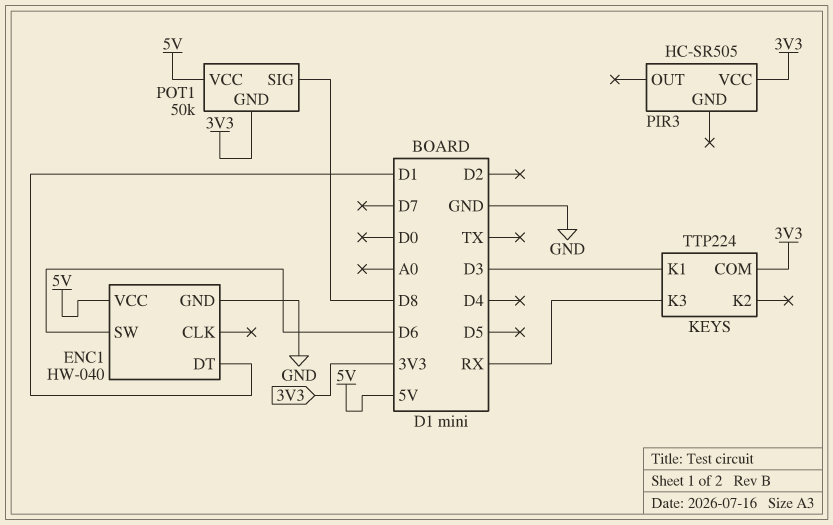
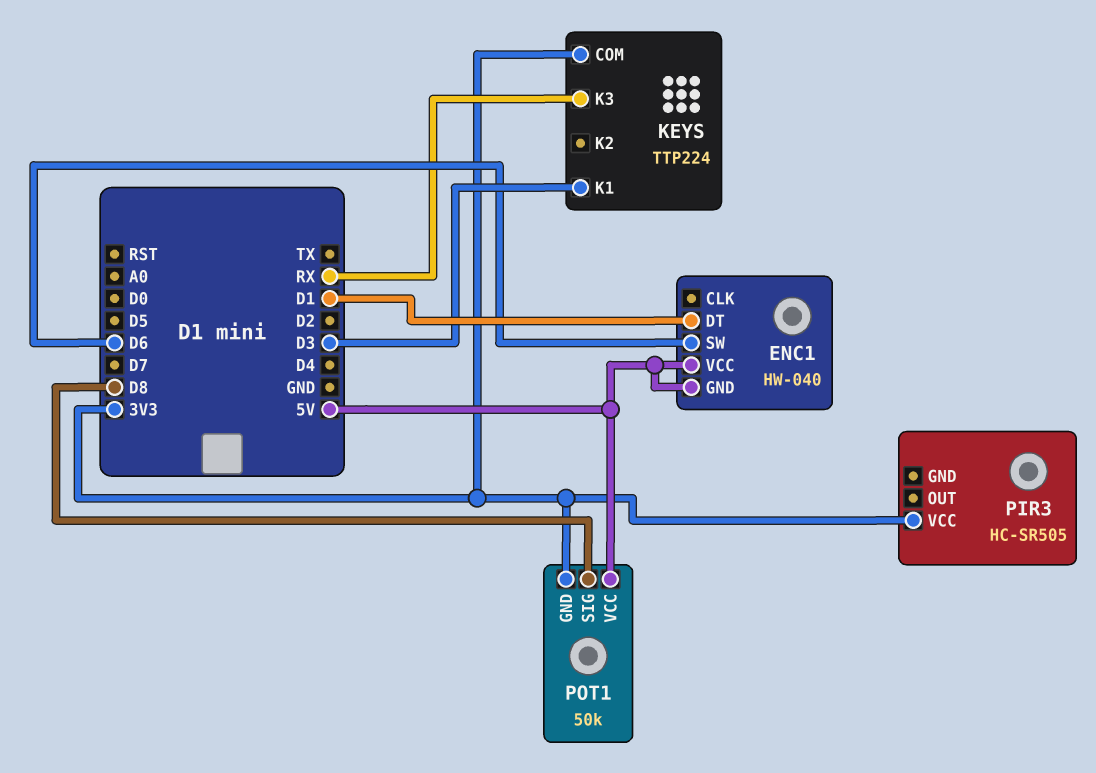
ENC1 pin GND: GND -> 5V

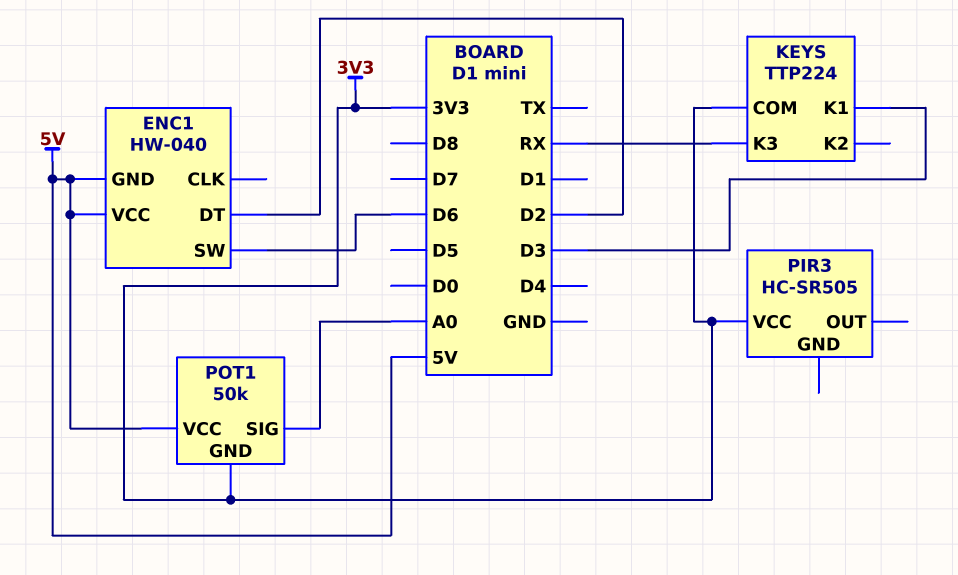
ENC1 pin DT: D1 -> D2
POT1 pin SIG: D8 -> A0

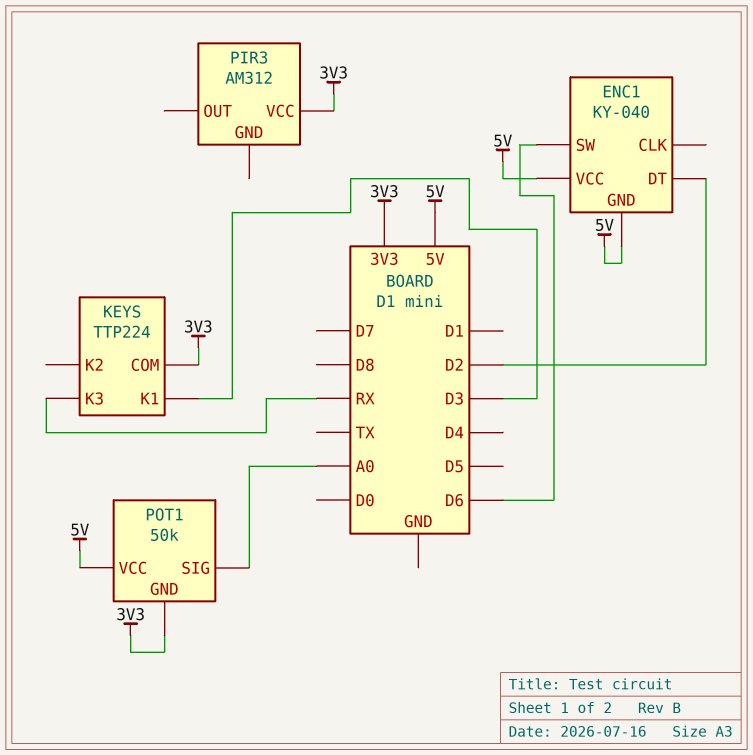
ENC1: HW-040 -> KY-040
PIR3: HC-SR505 -> AM312

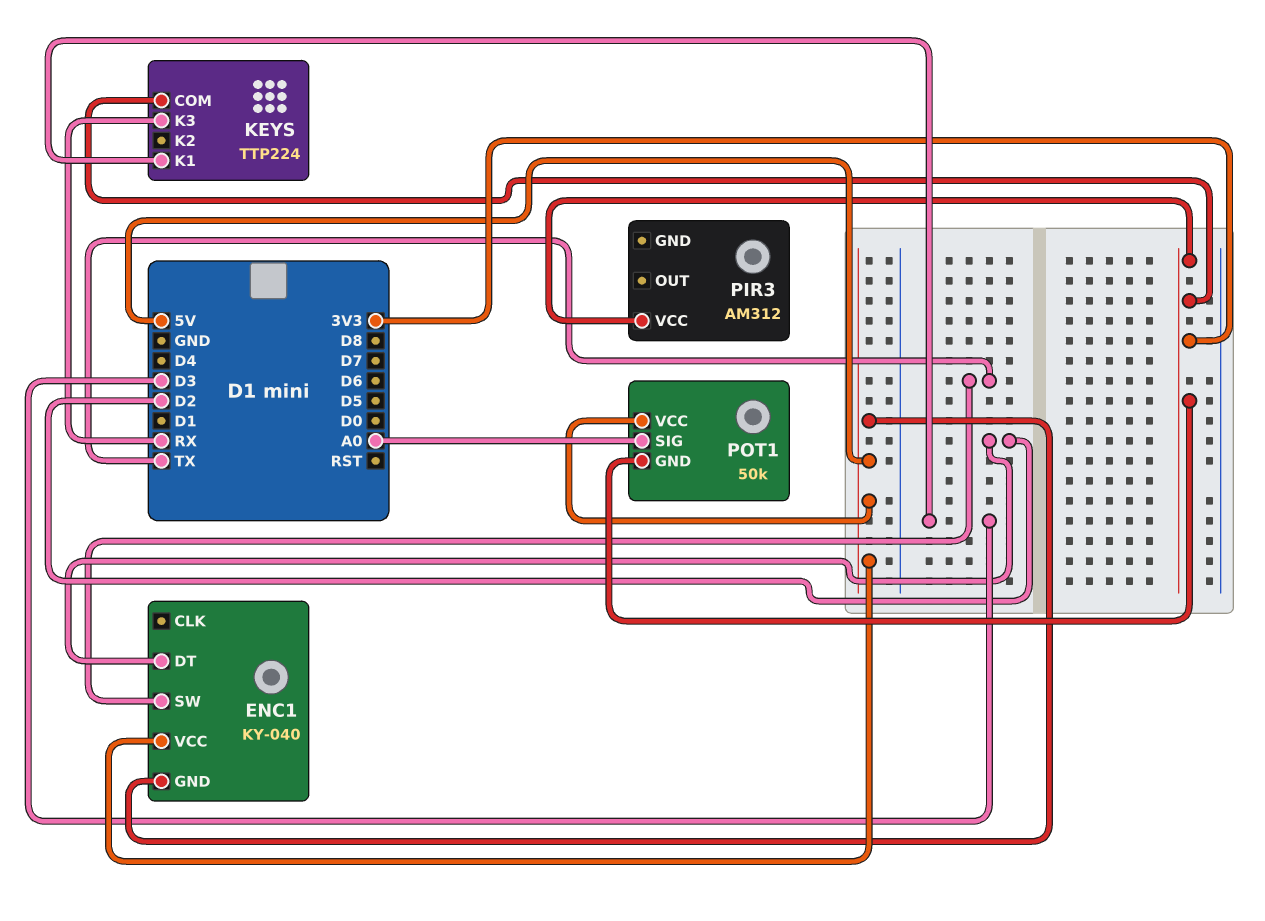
ENC1 pin SW: D6 -> TX

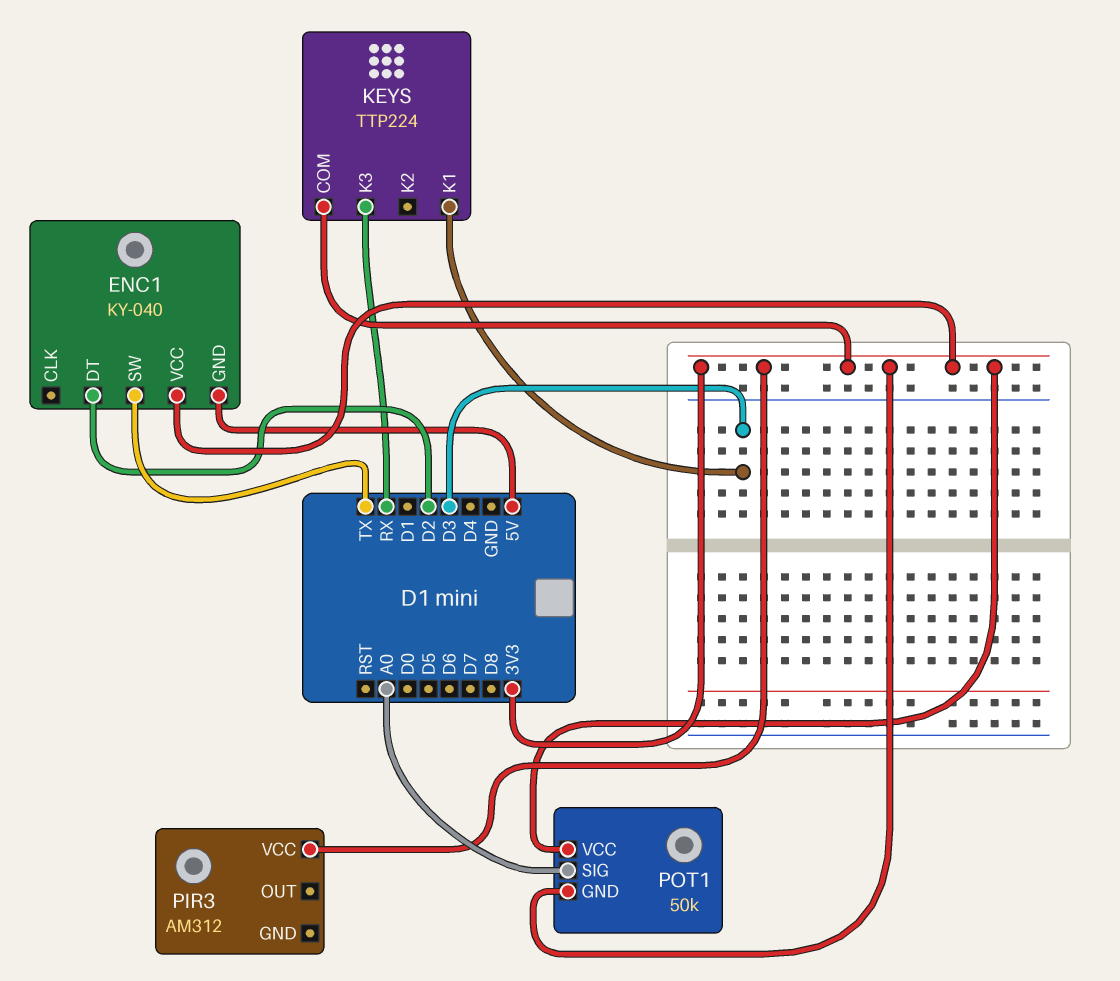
ENC1 pin VCC: 5V -> 3V3
POT1 pin VCC: 5V -> 3V3

